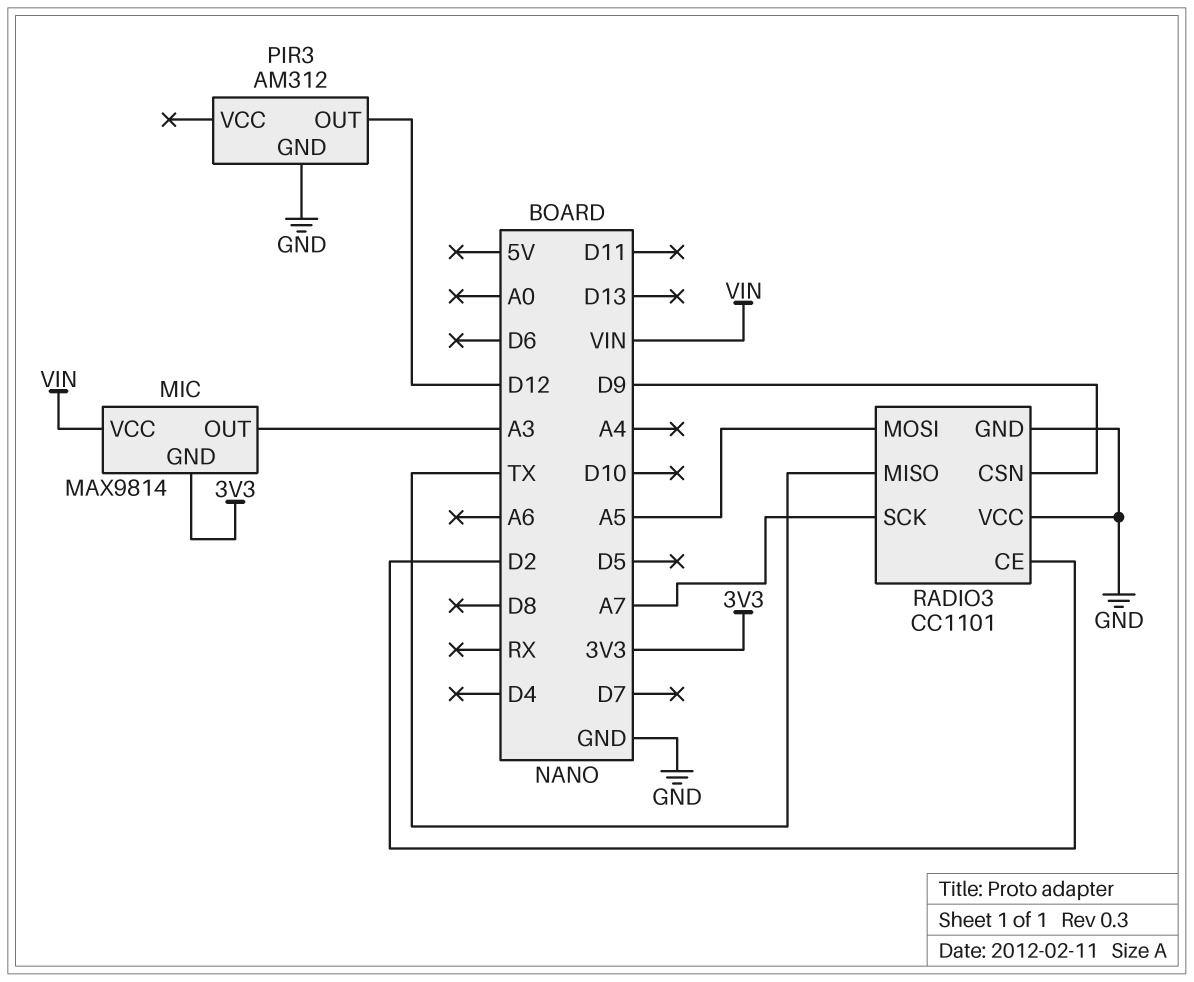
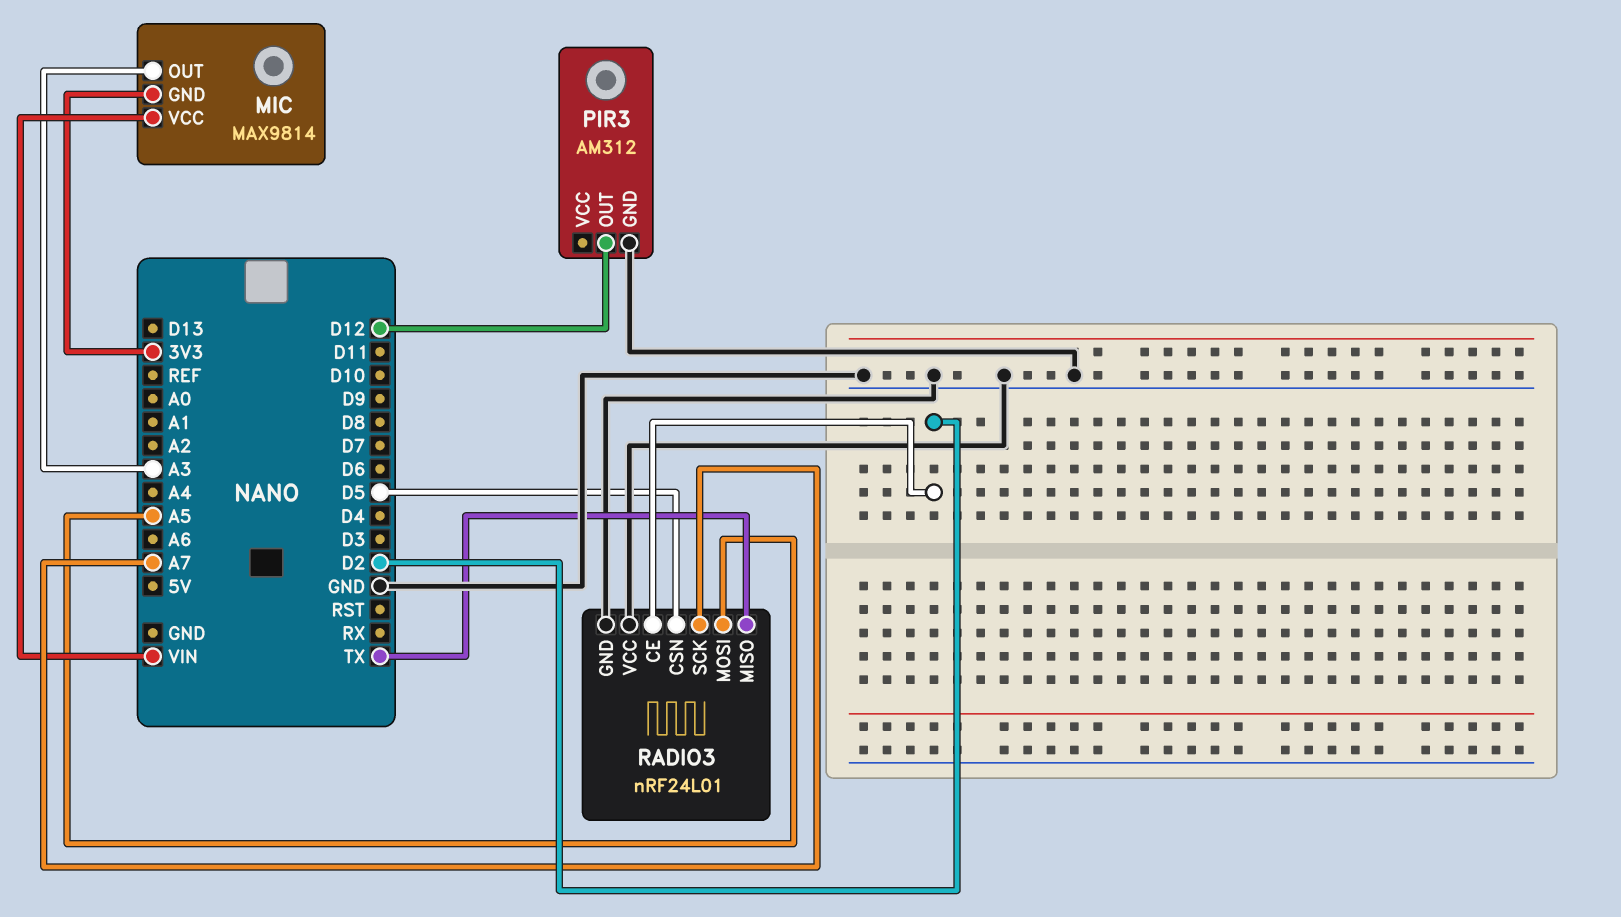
RADIO3: CC1101 -> nRF24L01
RADIO3 pin CSN: D9 -> D5

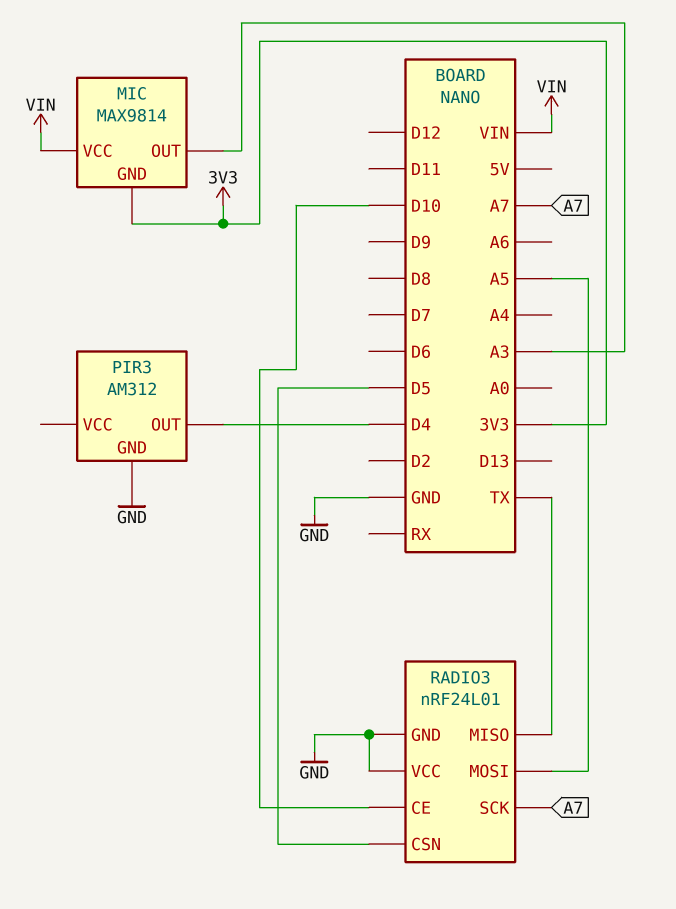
PIR3 pin OUT: D12 -> D4
RADIO3 pin CE: D2 -> D10

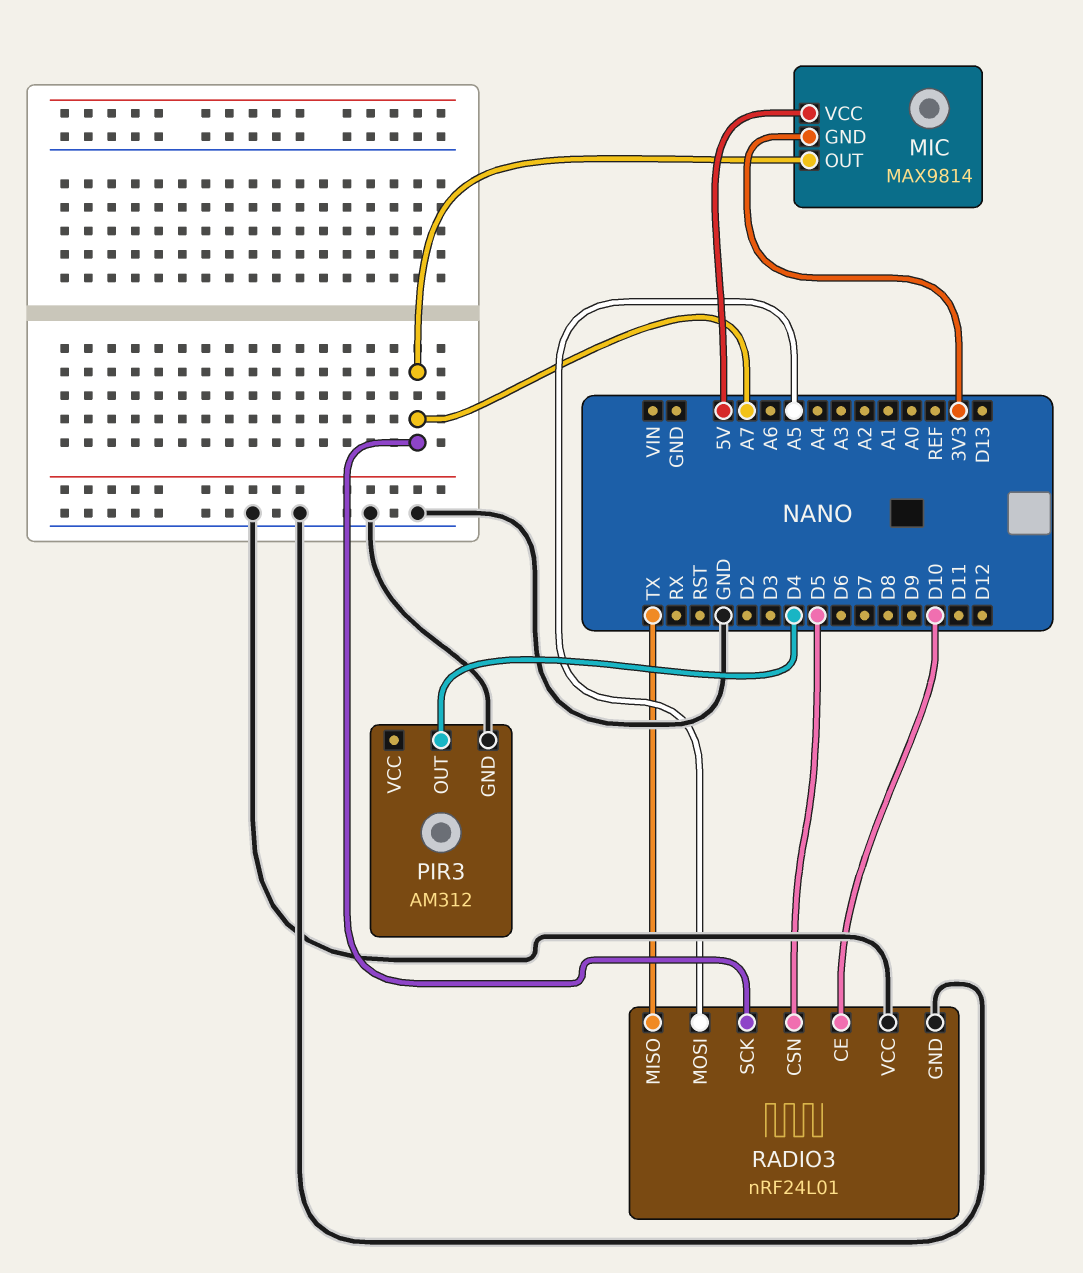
MIC pin OUT: A3 -> A7
MIC pin VCC: VIN -> 5V

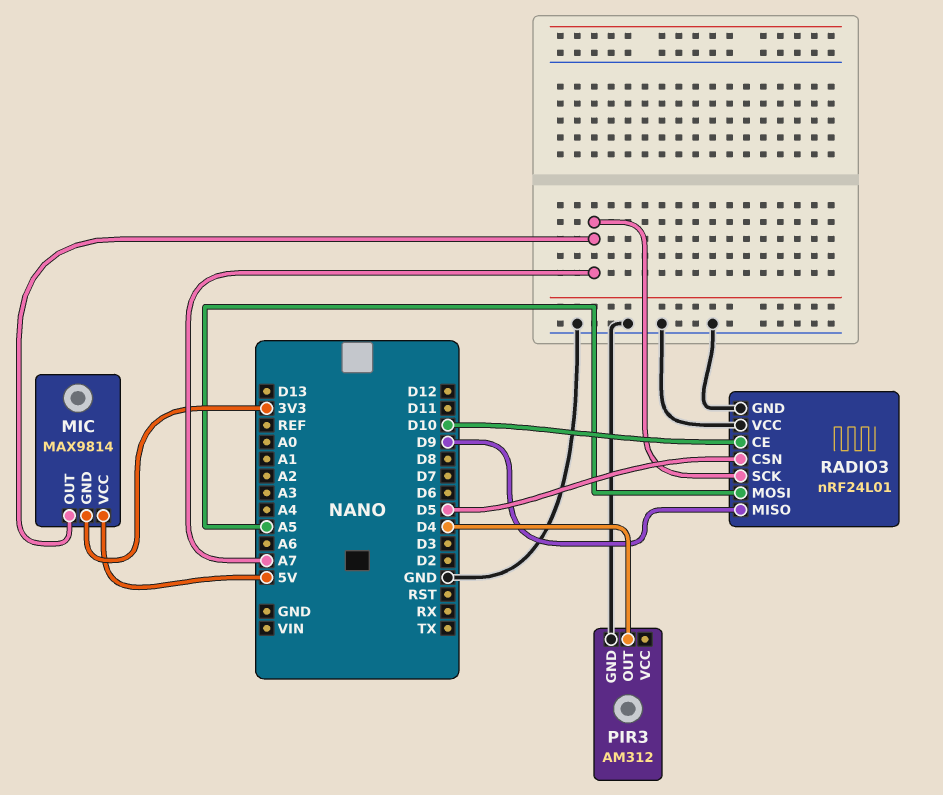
RADIO3 pin MISO: TX -> D9

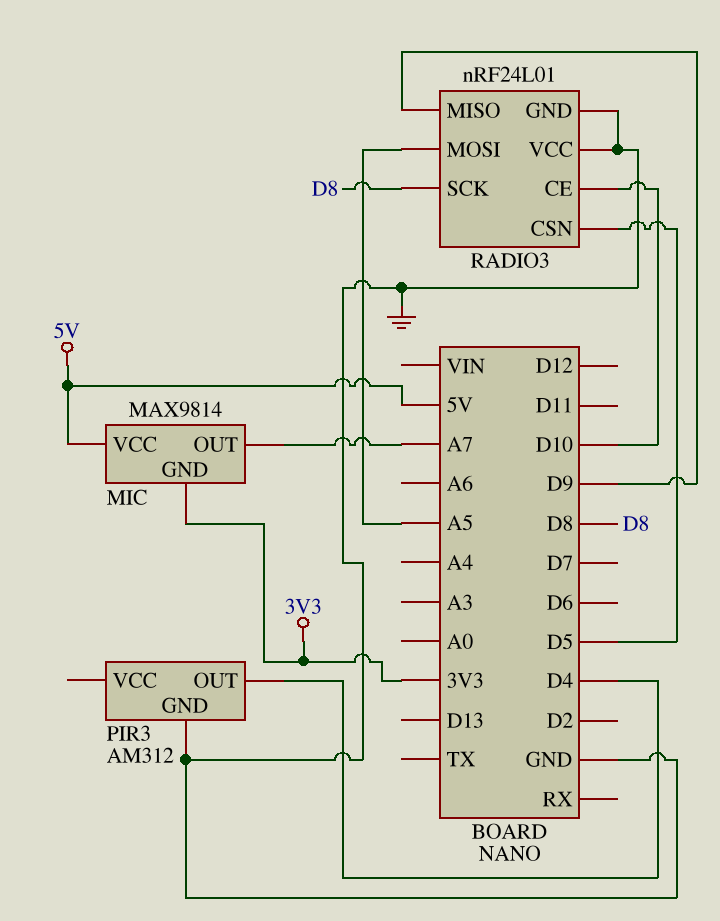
RADIO3 pin SCK: A7 -> D8

